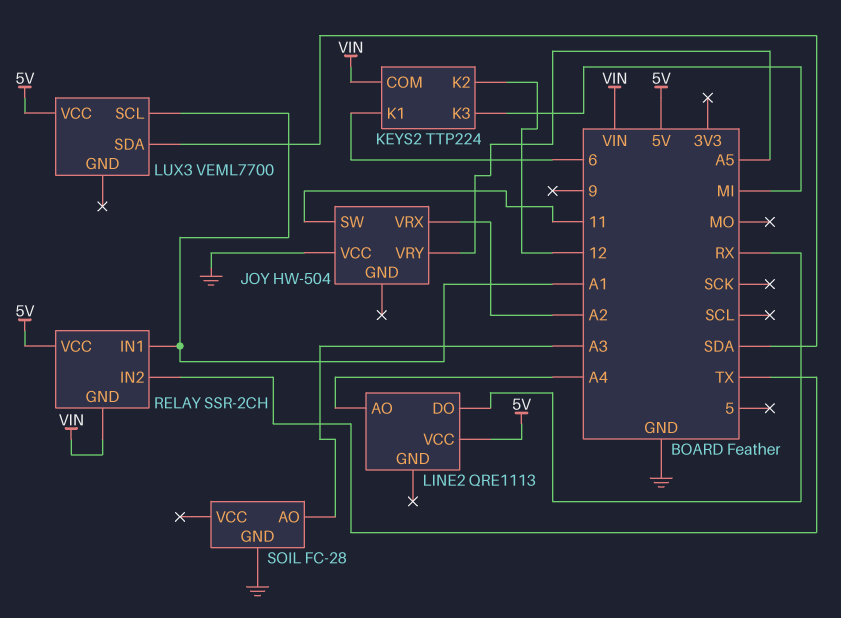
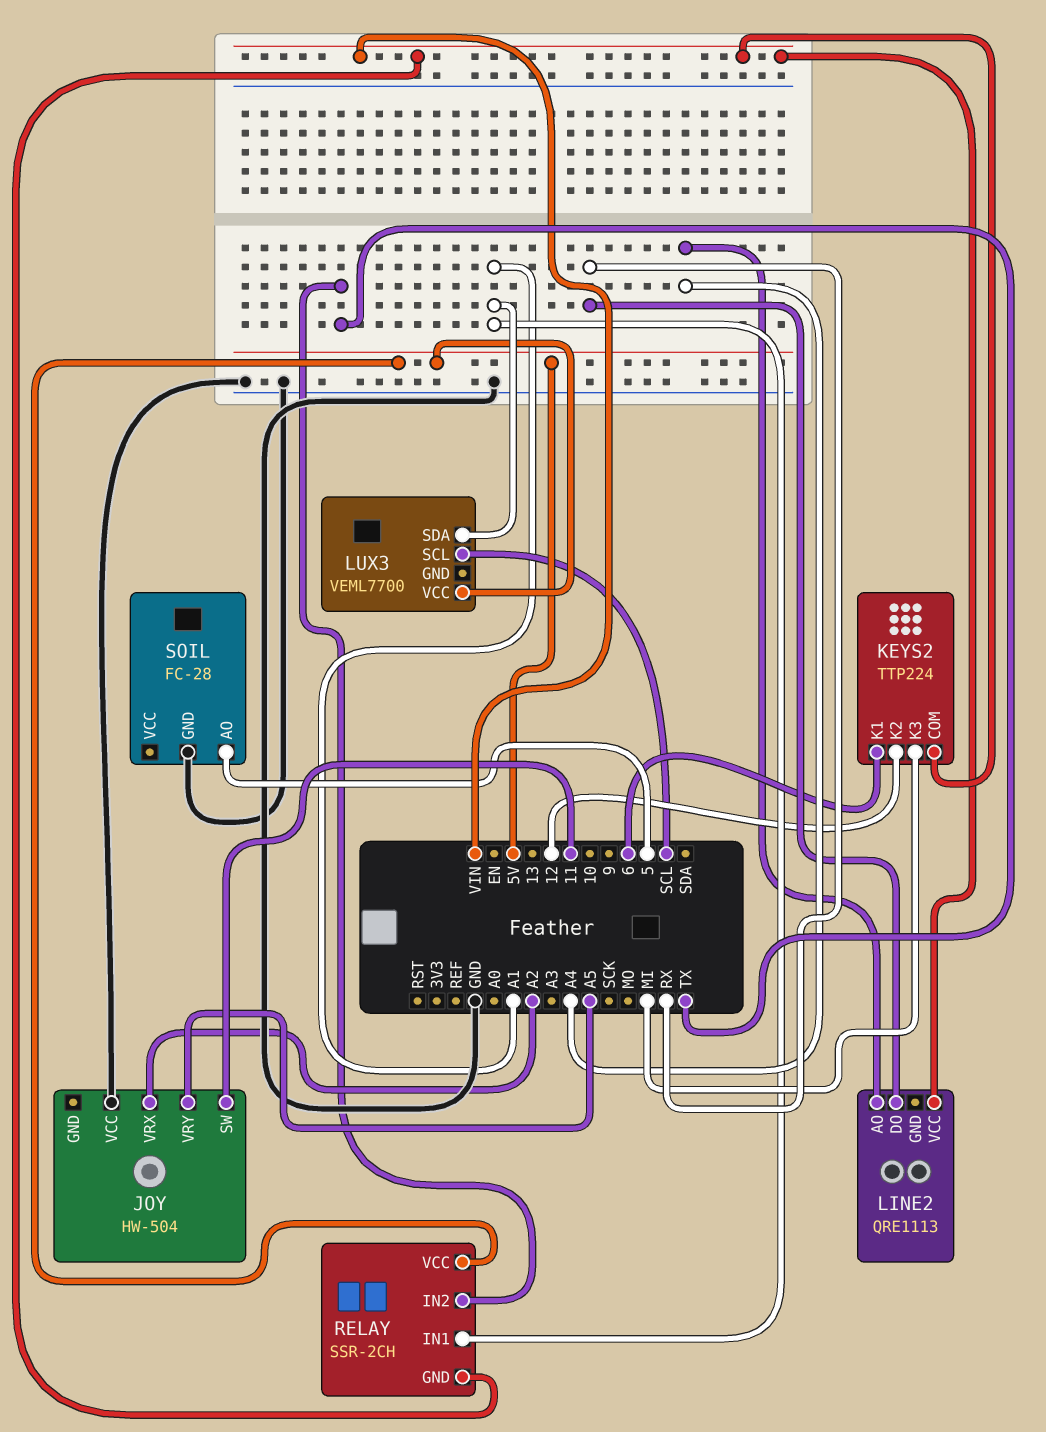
LINE2 pin VCC: 5V -> VIN
LUX3 pin SCL: A1 -> SCL
LUX3 pin SDA: SDA -> A1
SOIL pin AO: A3 -> 5

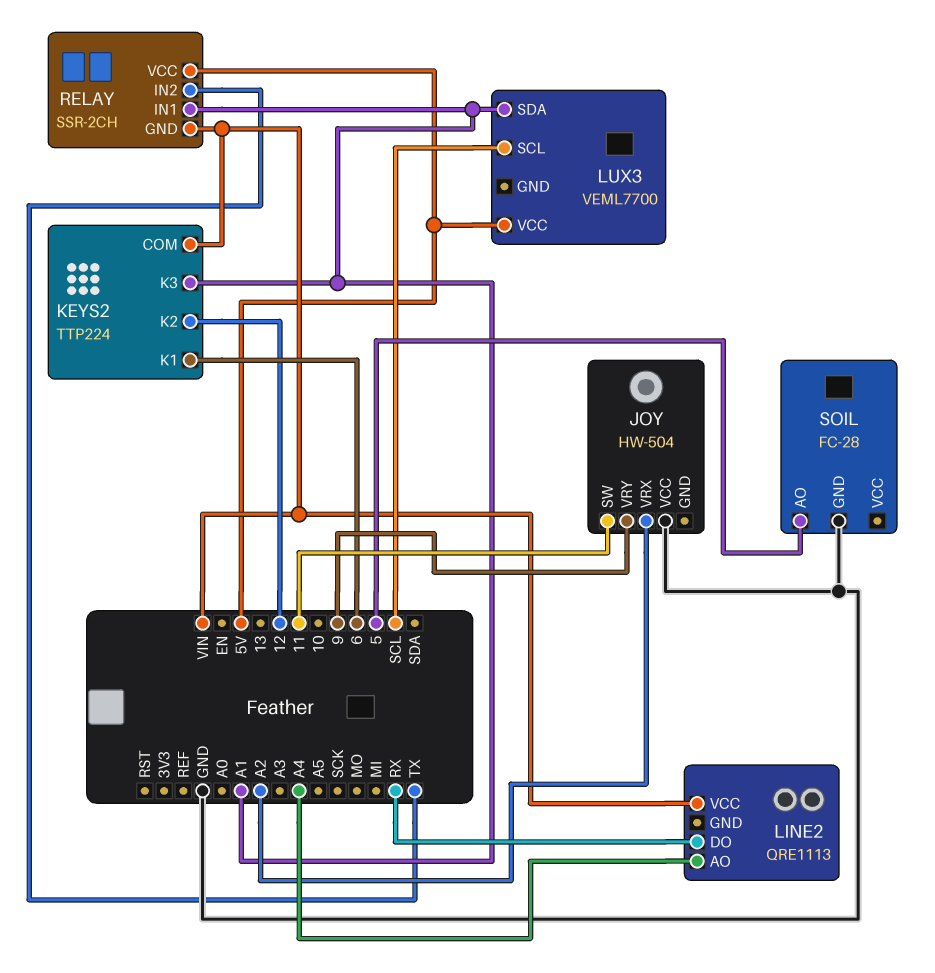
JOY pin VRY: A5 -> 9
KEYS2 pin K3: MI -> A1

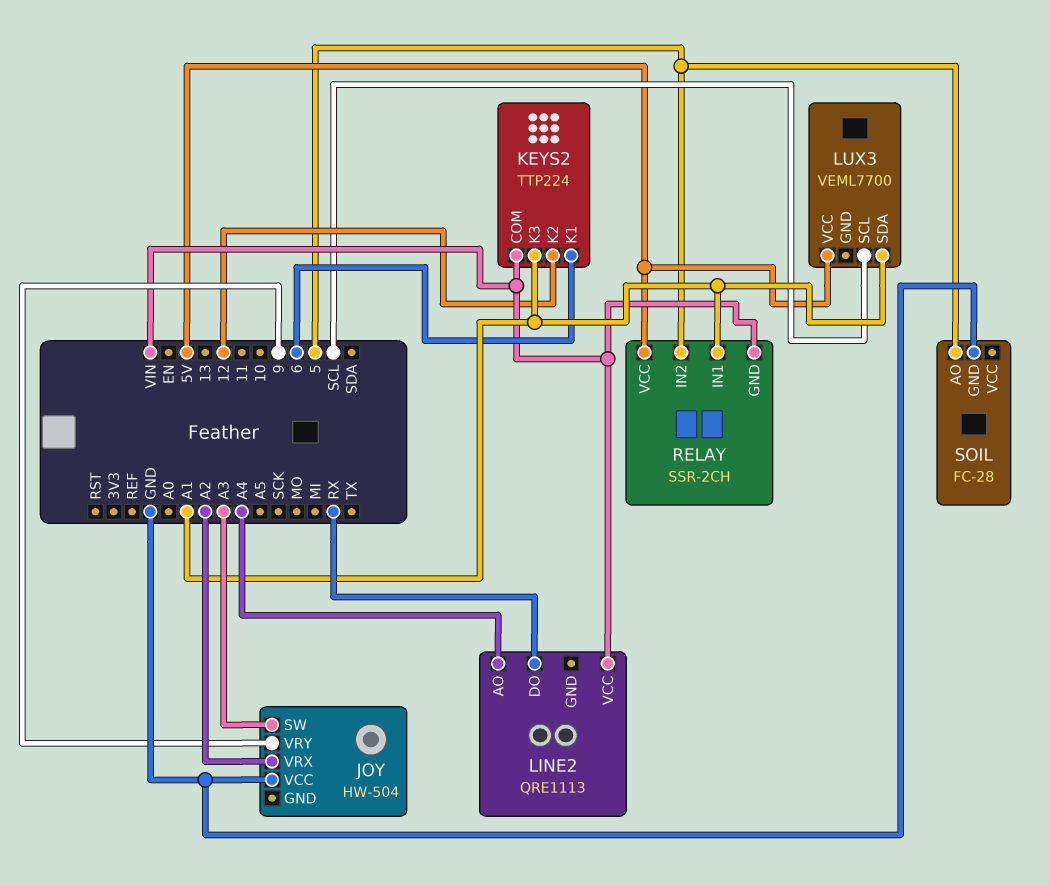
JOY pin SW: 11 -> A3
RELAY pin IN2: TX -> 5

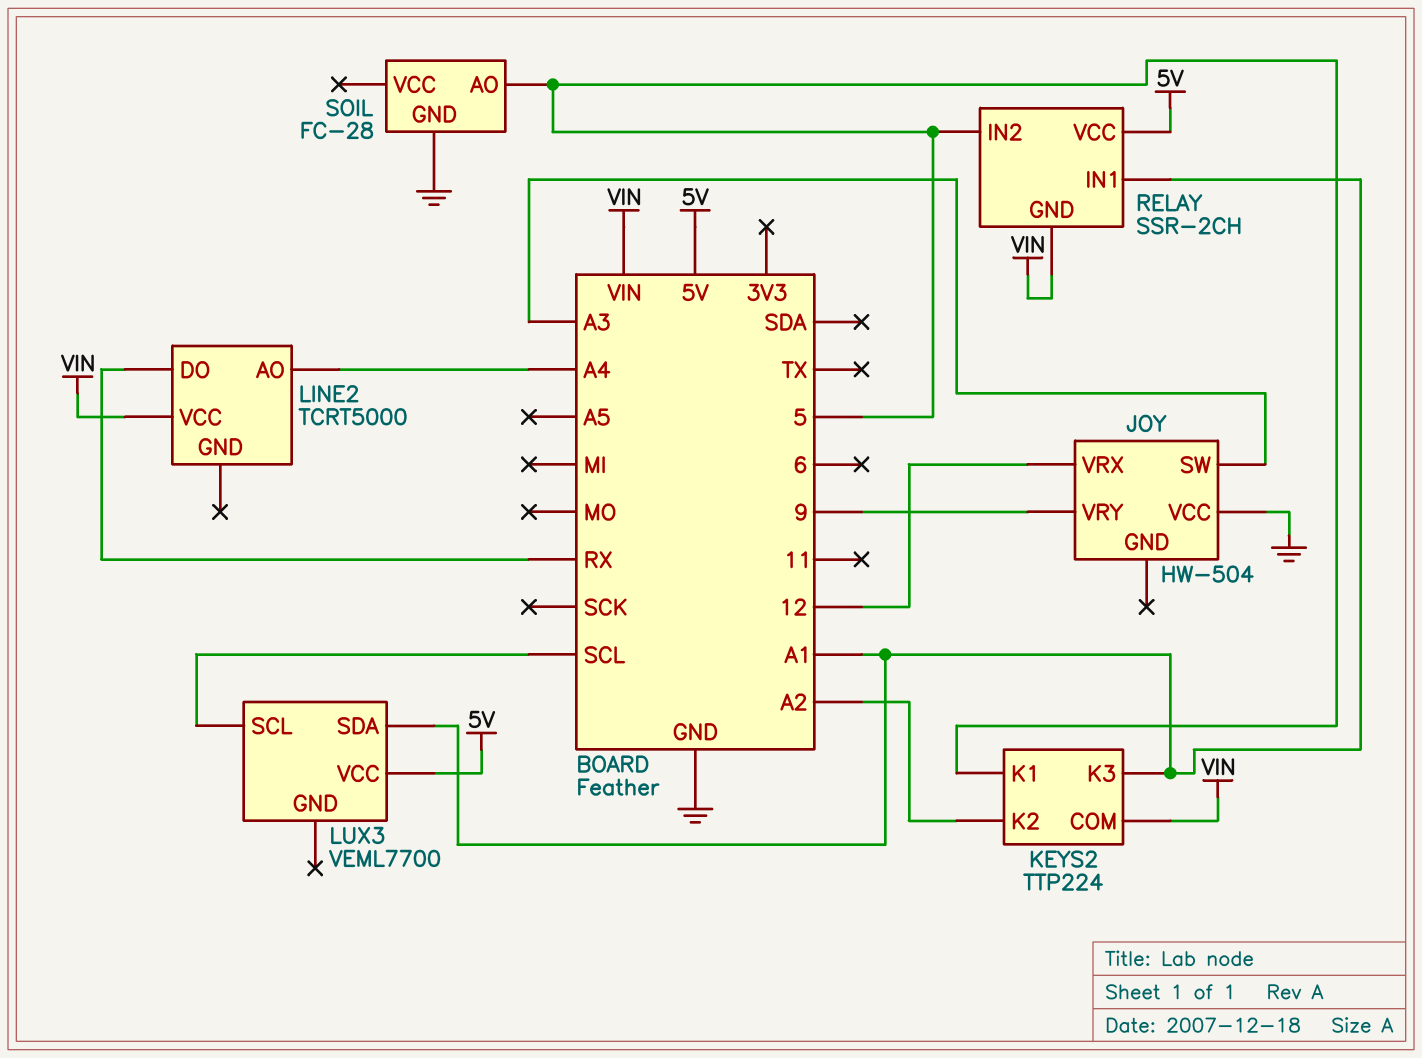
JOY pin VRX: A2 -> 12
KEYS2 pin K1: 6 -> 5
KEYS2 pin K2: 12 -> A2
LINE2: QRE1113 -> TCRT5000

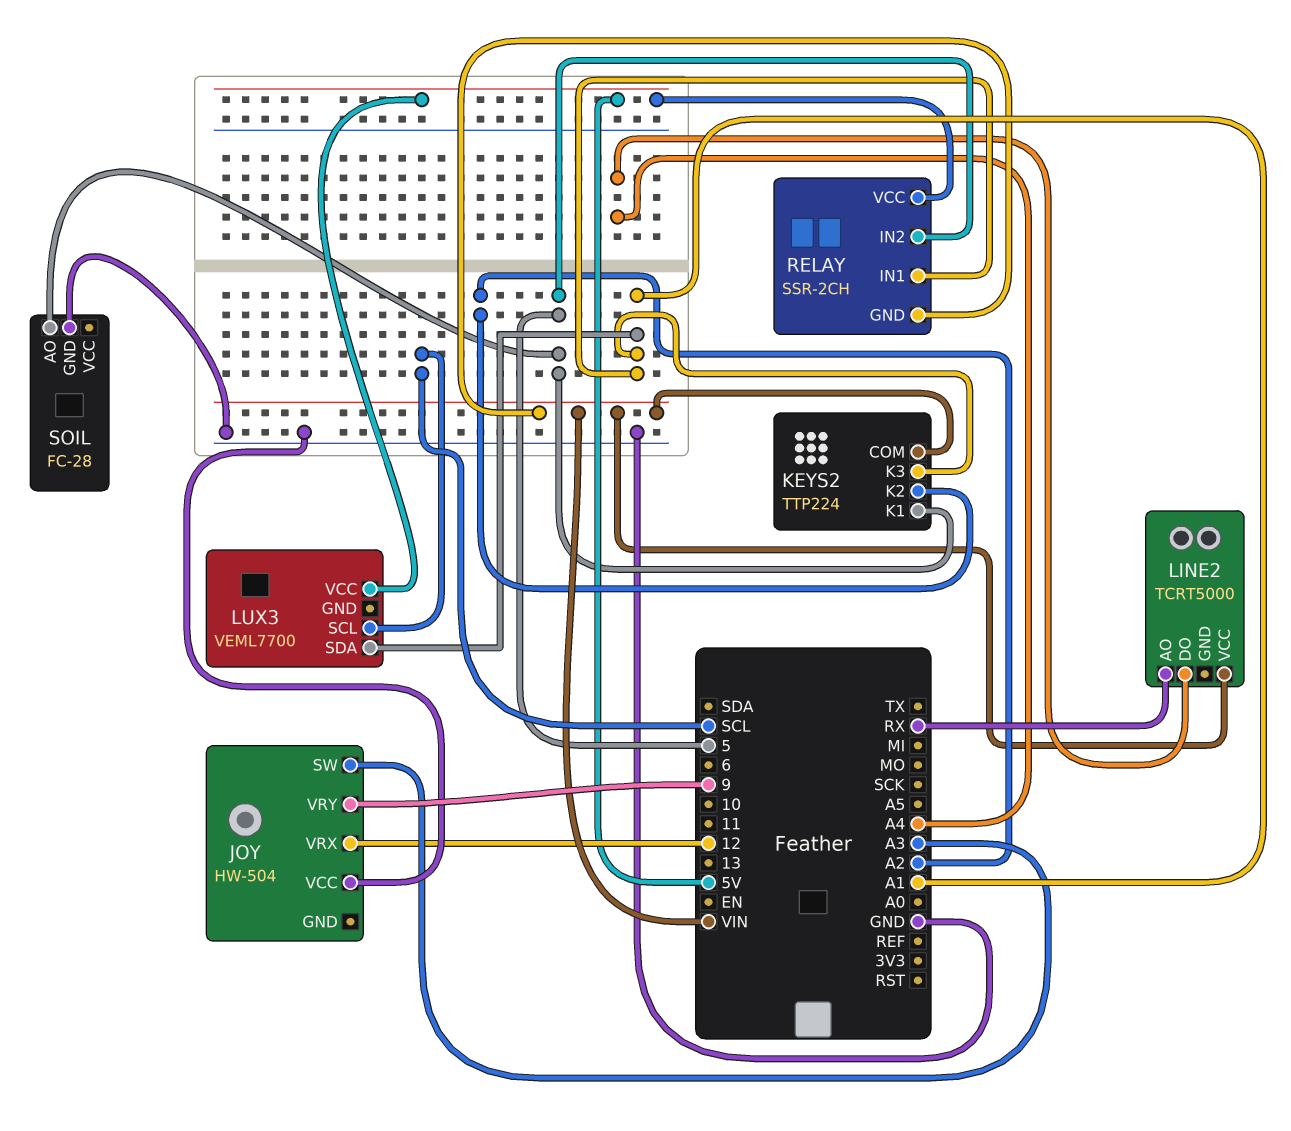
LINE2 pin AO: A4 -> RX
LINE2 pin DO: RX -> A4

